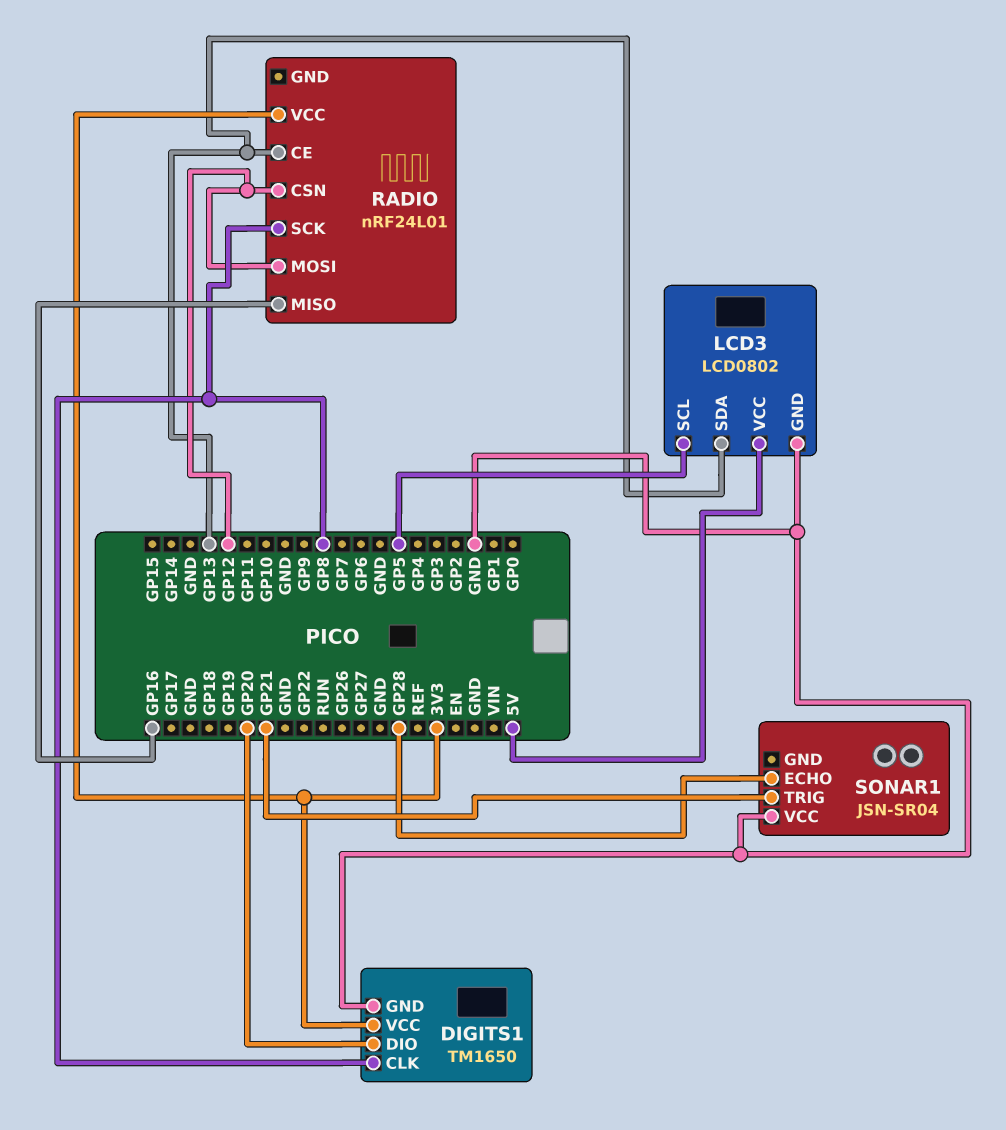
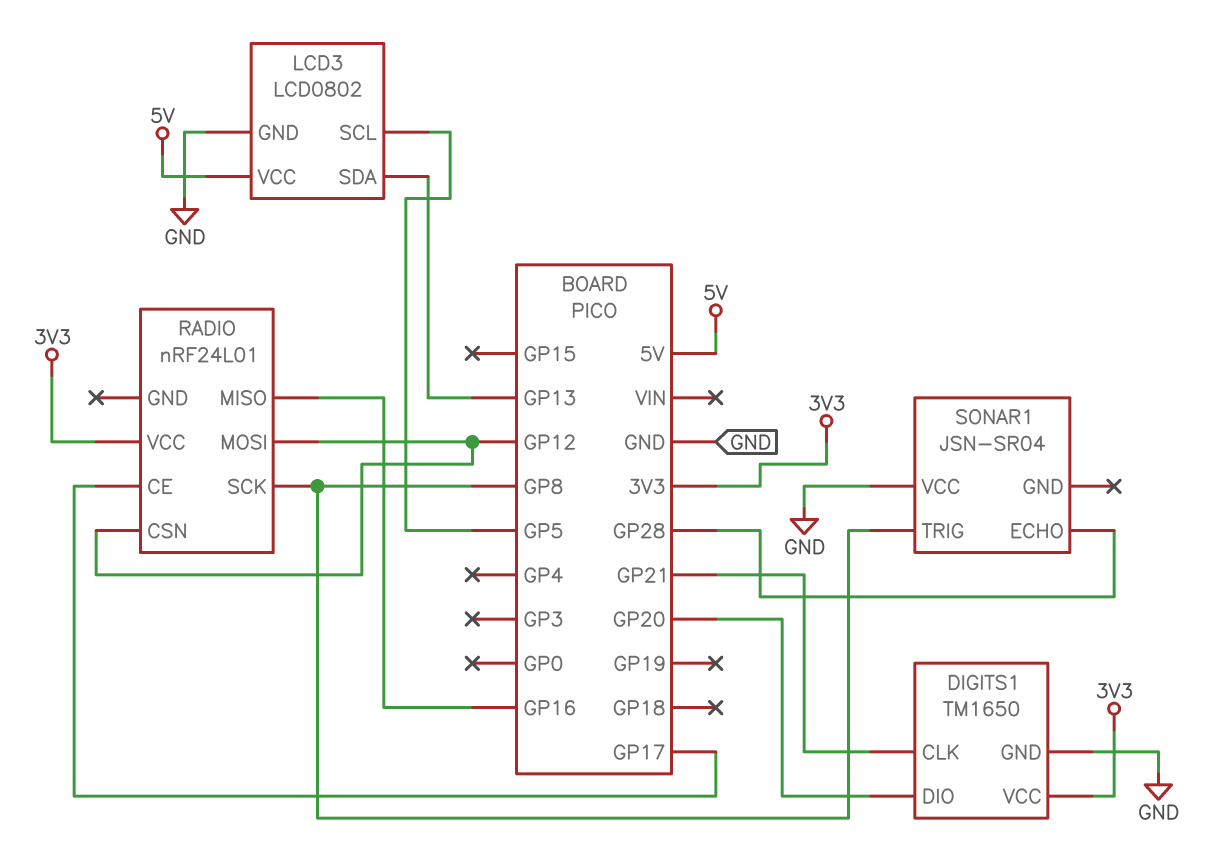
DIGITS1 pin CLK: GP8 -> GP21
RADIO pin CE: GP13 -> GP17
SONAR1 pin TRIG: GP21 -> GP8

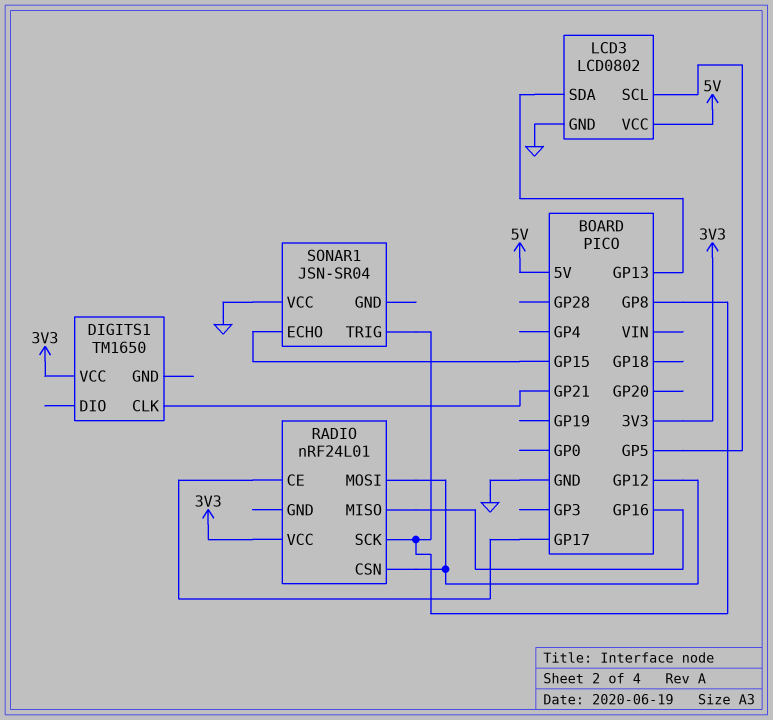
DIGITS1 pin DIO: GP20 -> none
DIGITS1 pin GND: GND -> none
SONAR1 pin ECHO: GP28 -> GP15

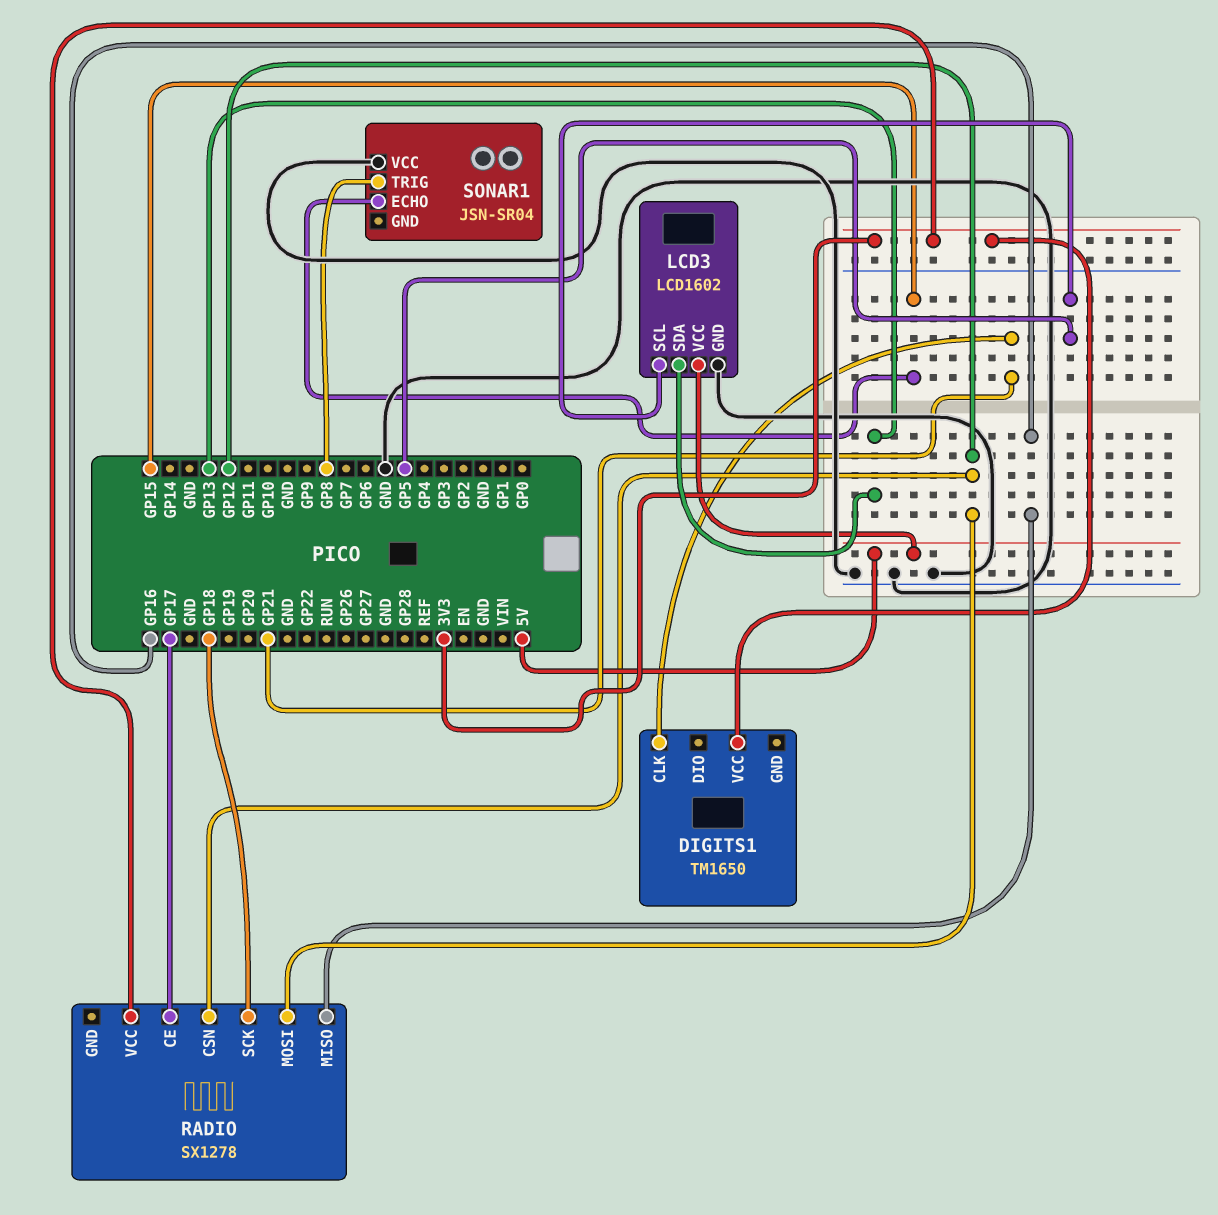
LCD3: LCD0802 -> LCD1602
RADIO: nRF24L01 -> SX1278
RADIO pin SCK: GP8 -> GP18

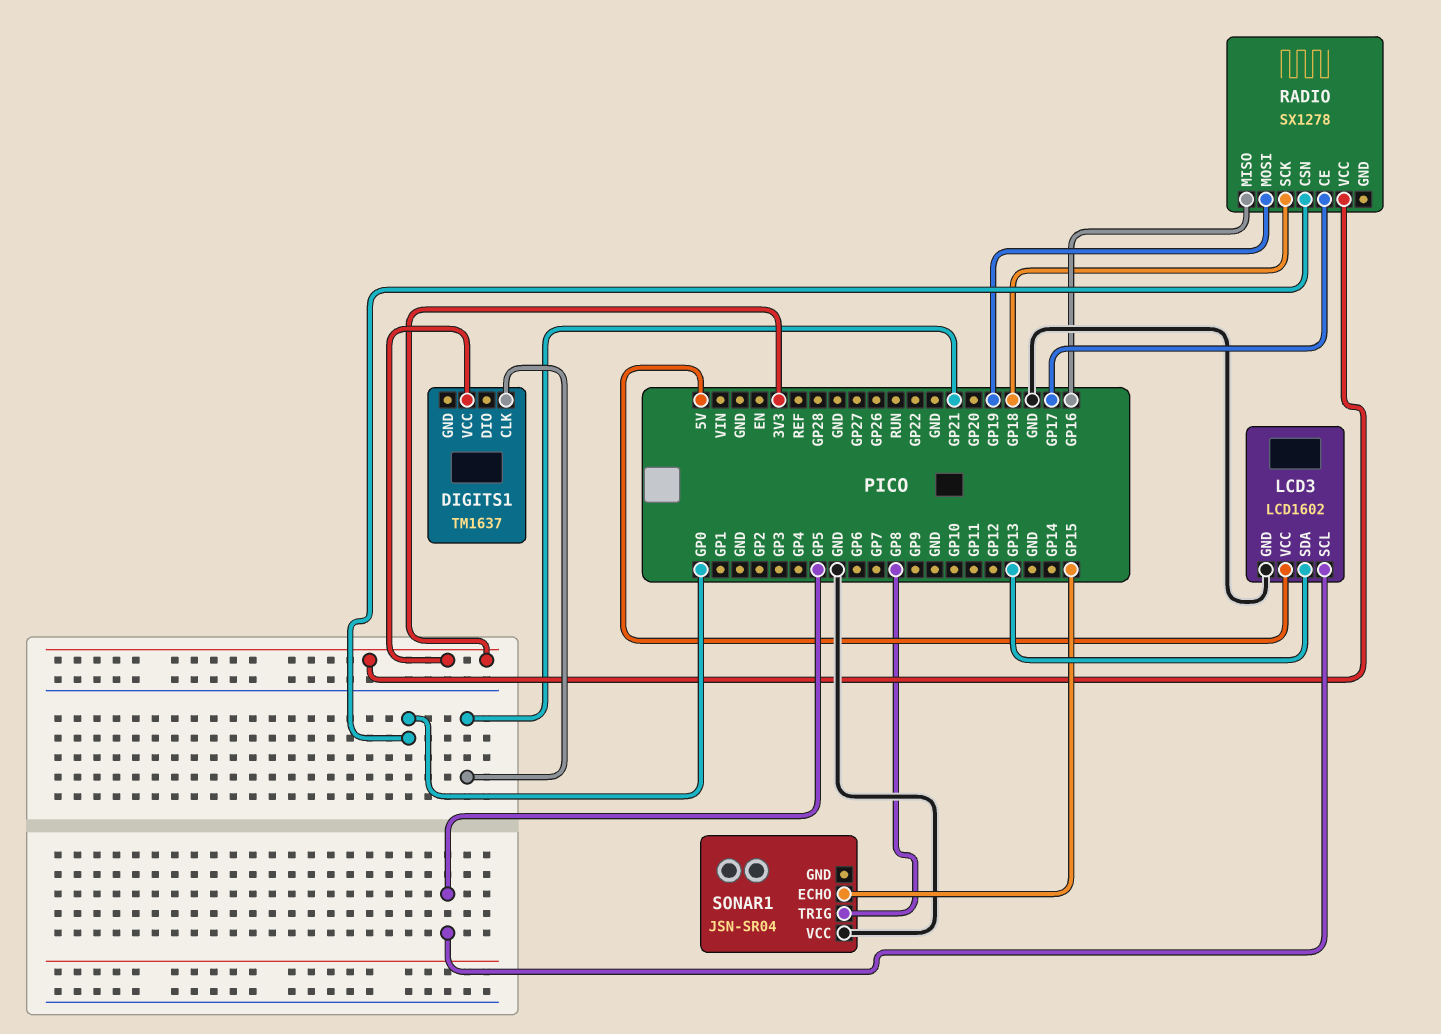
DIGITS1: TM1650 -> TM1637
RADIO pin CSN: GP12 -> GP0
RADIO pin MOSI: GP12 -> GP19

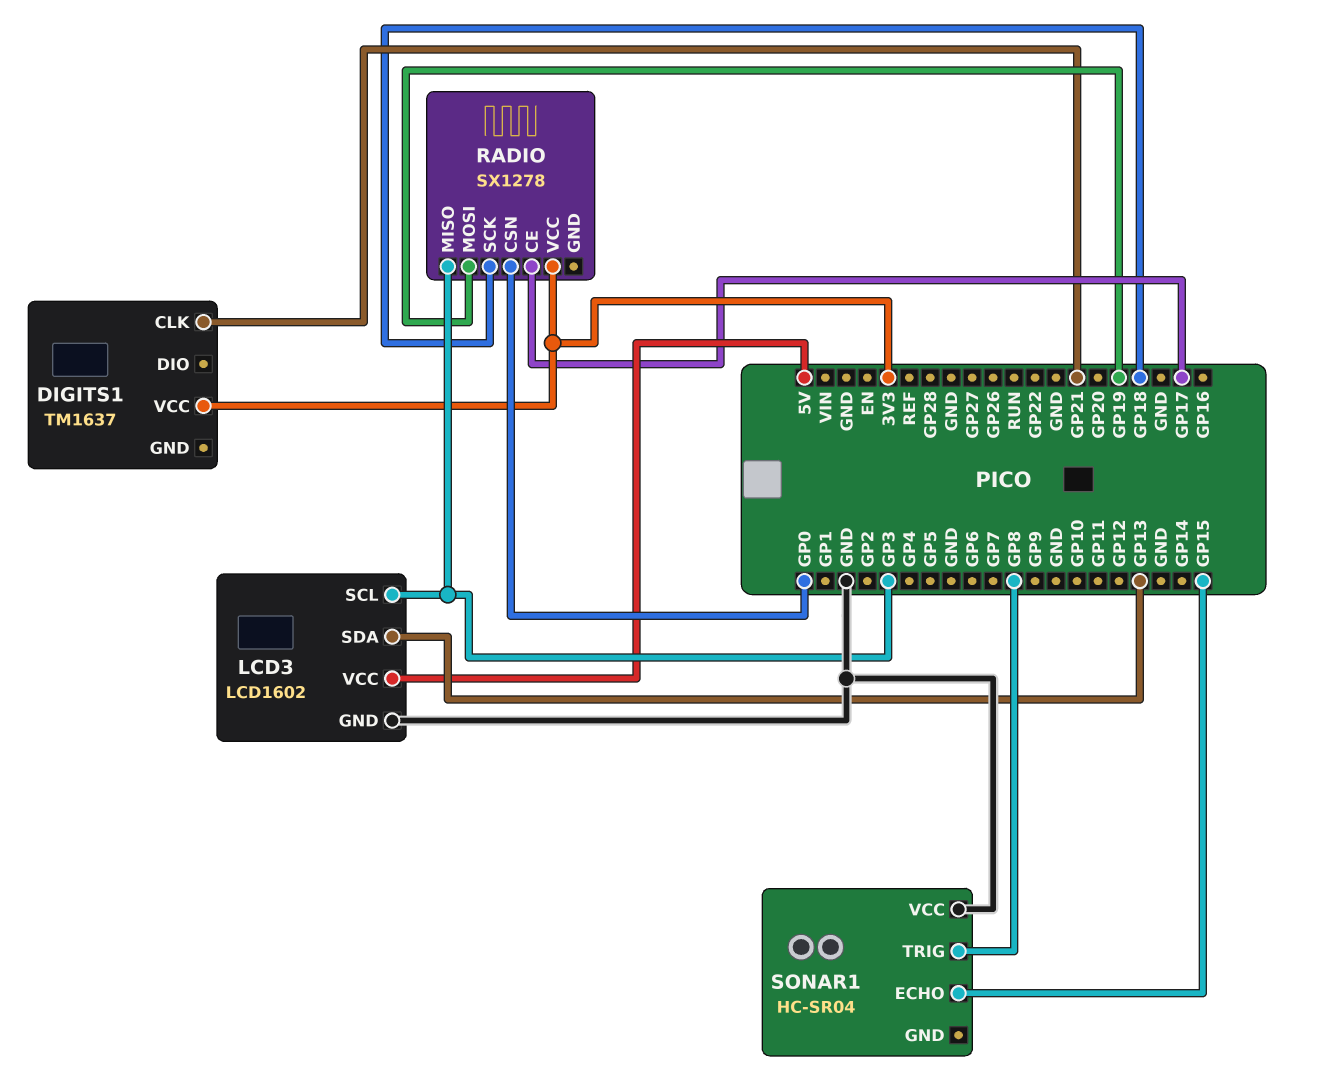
LCD3 pin SCL: GP5 -> GP3
RADIO pin MISO: GP16 -> GP3
SONAR1: JSN-SR04 -> HC-SR04

